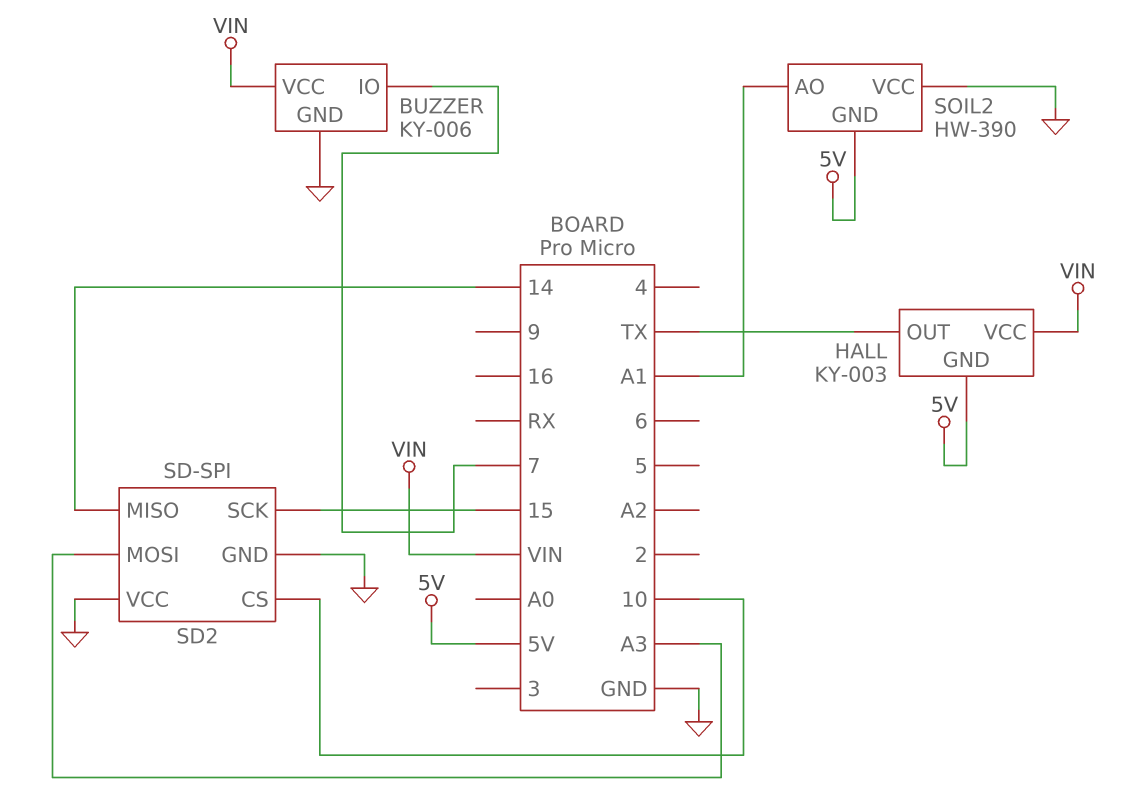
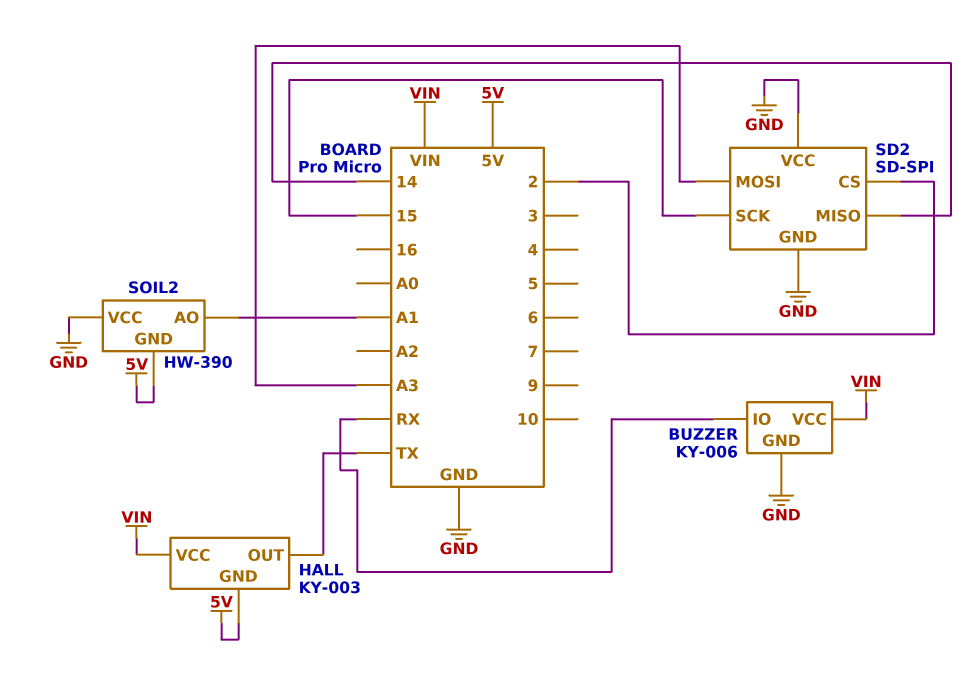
BUZZER pin IO: 7 -> RX
SD2 pin CS: 10 -> 2

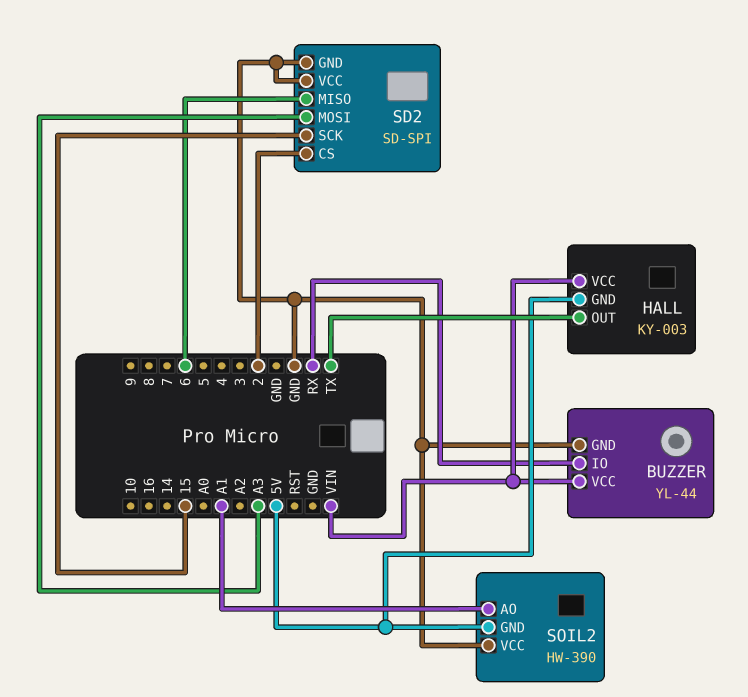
BUZZER: KY-006 -> YL-44
SD2 pin MISO: 14 -> 6

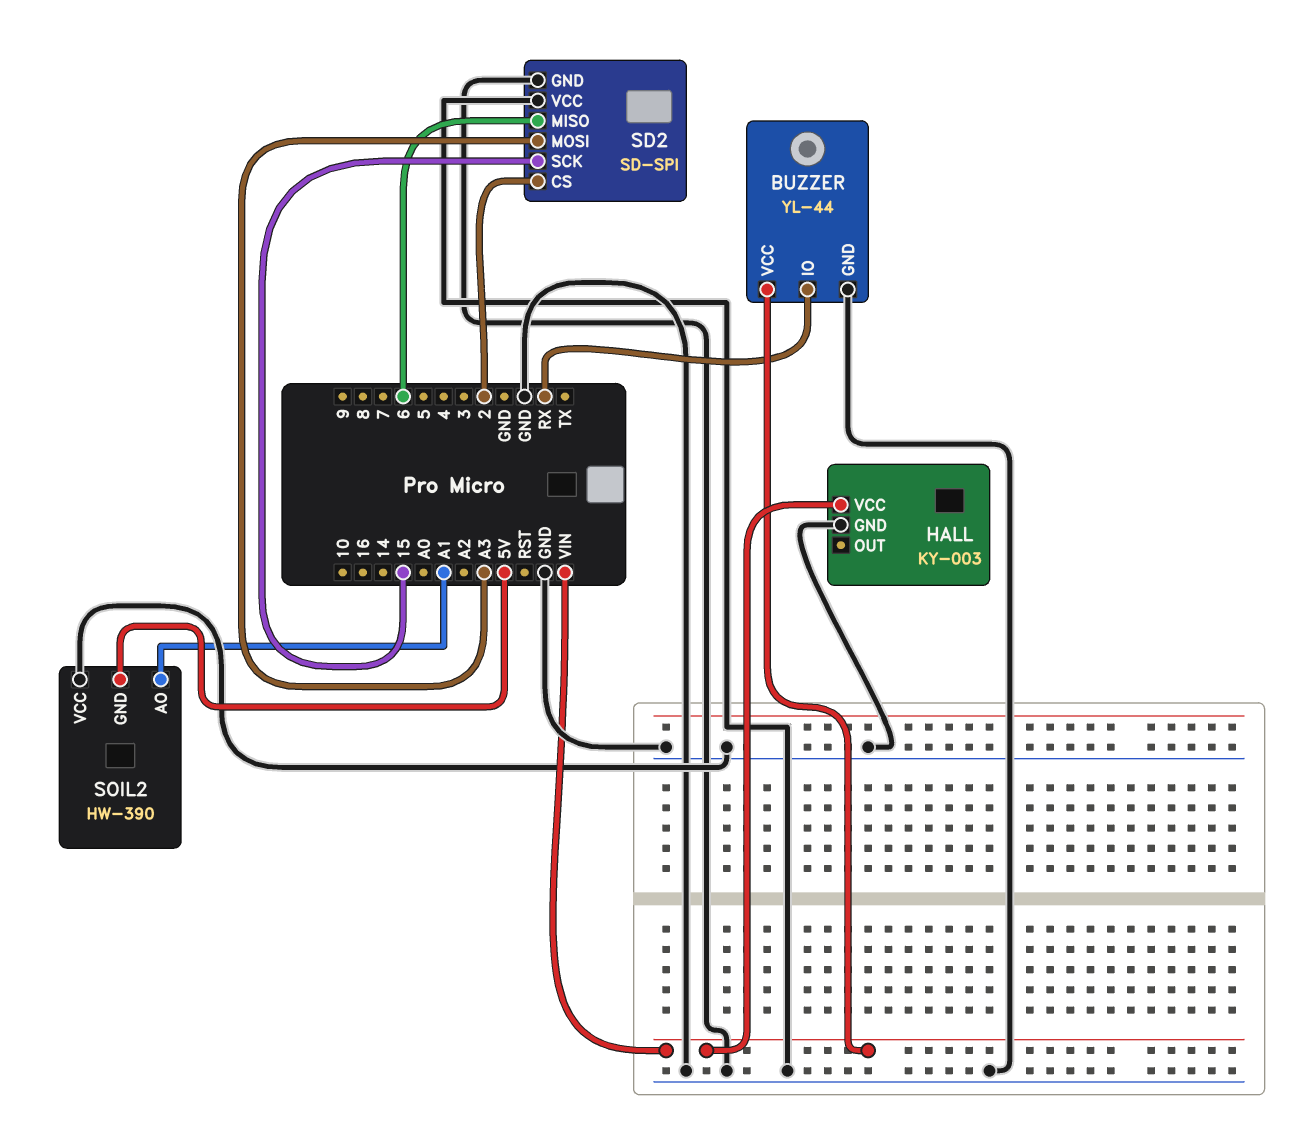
HALL pin GND: 5V -> GND
HALL pin OUT: TX -> none

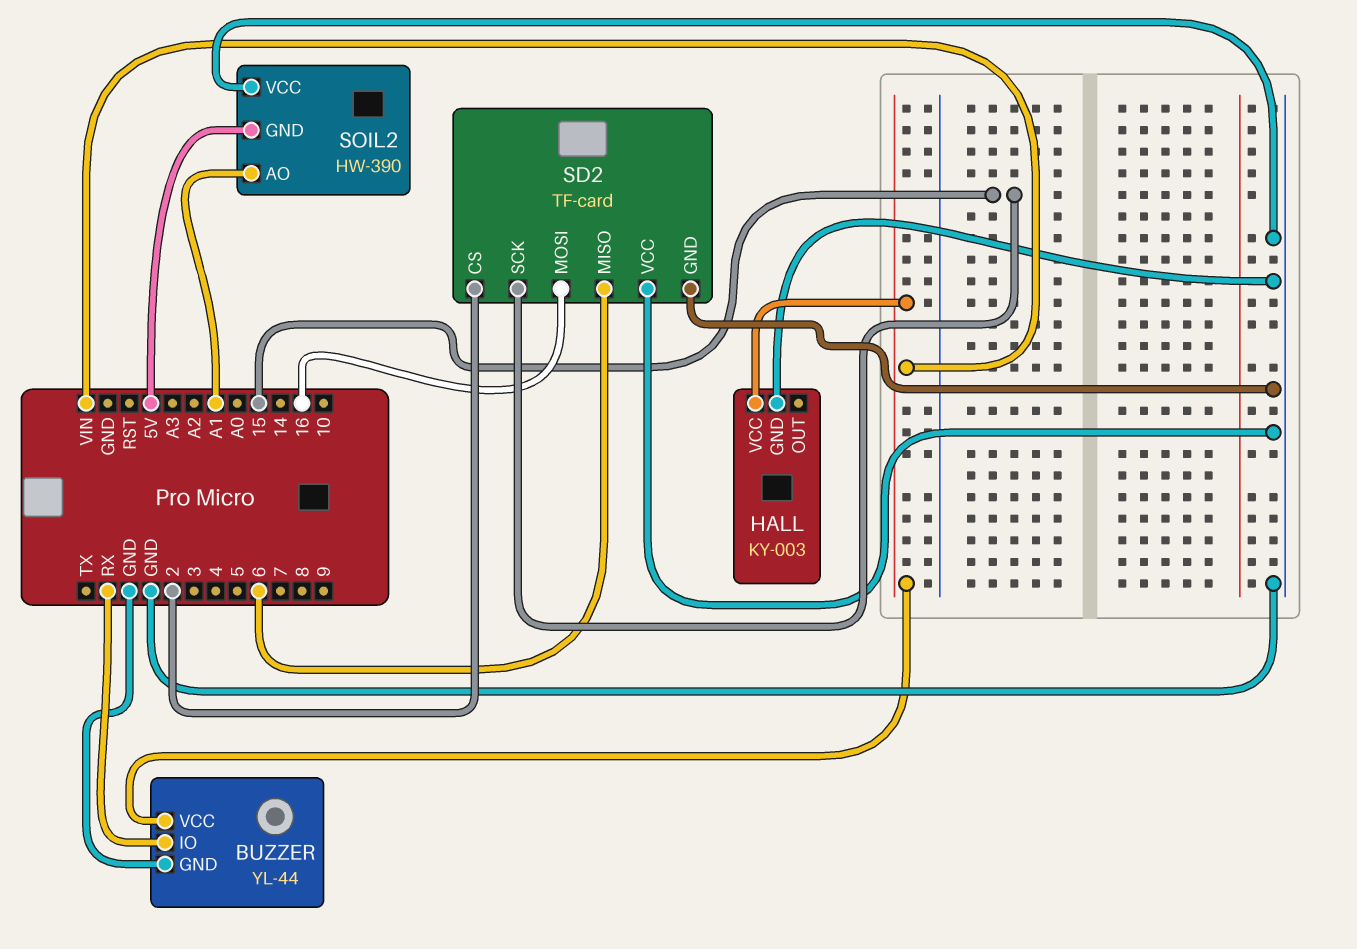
SD2: SD-SPI -> TF-card
SD2 pin MOSI: A3 -> 16

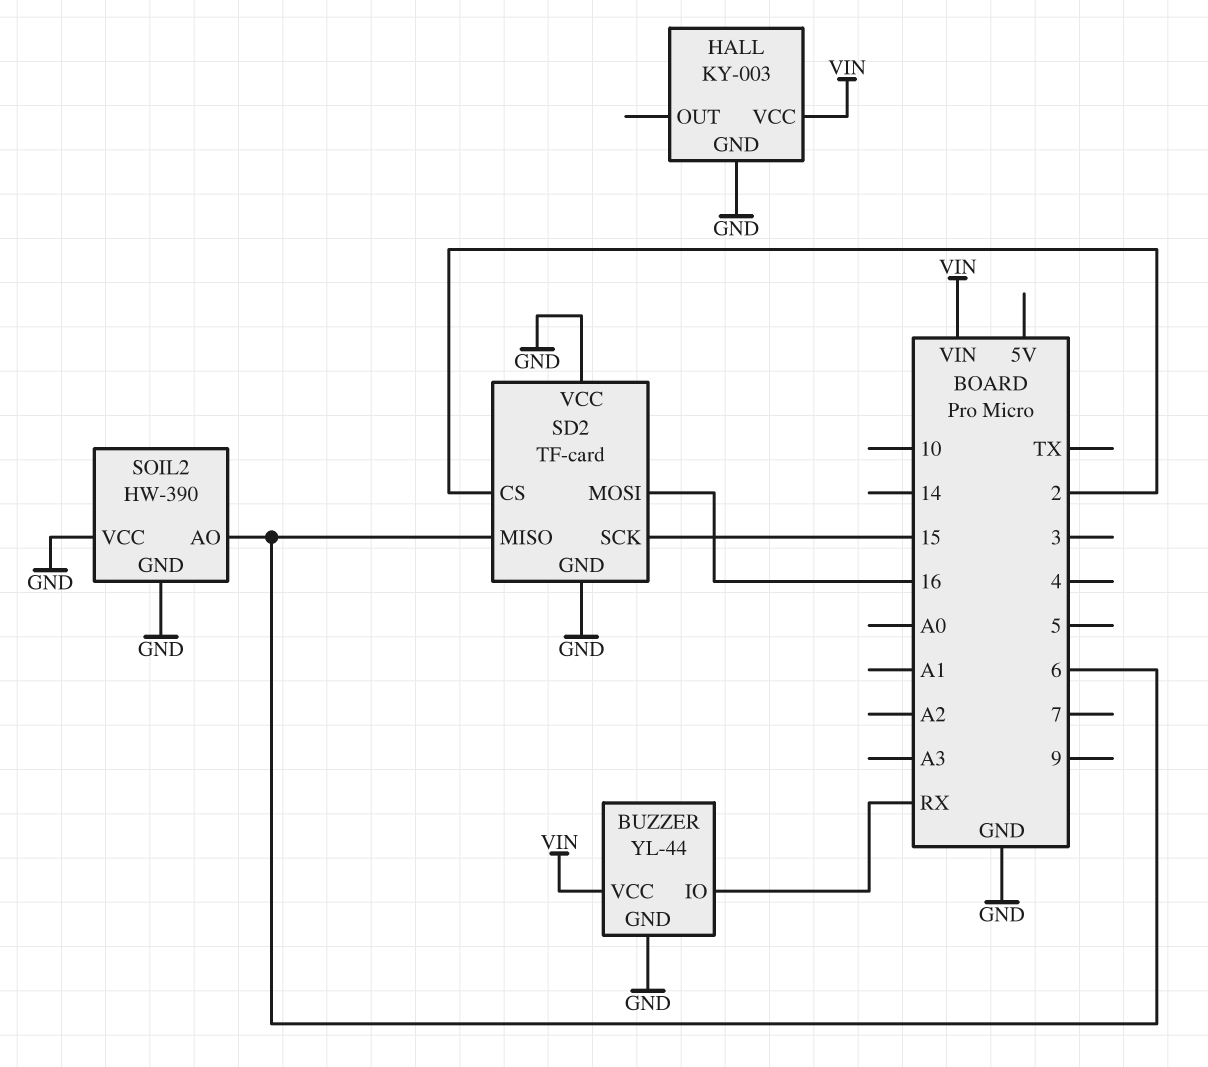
SOIL2 pin AO: A1 -> 6
SOIL2 pin GND: 5V -> GND

